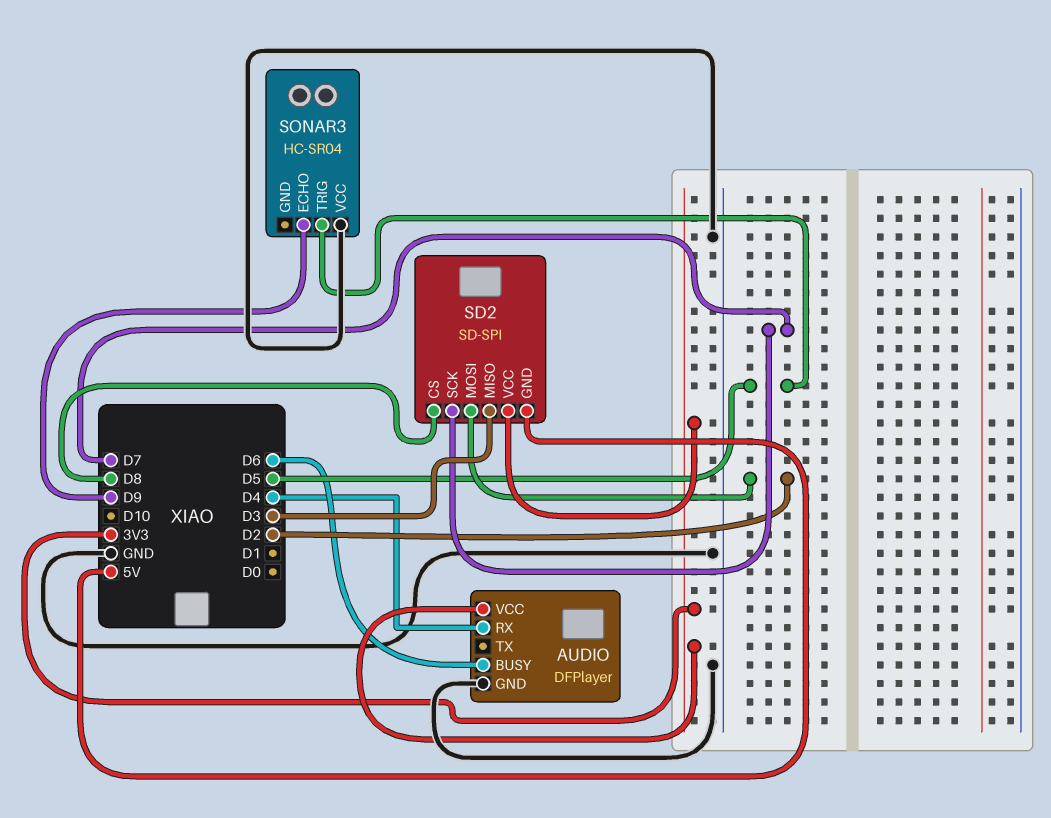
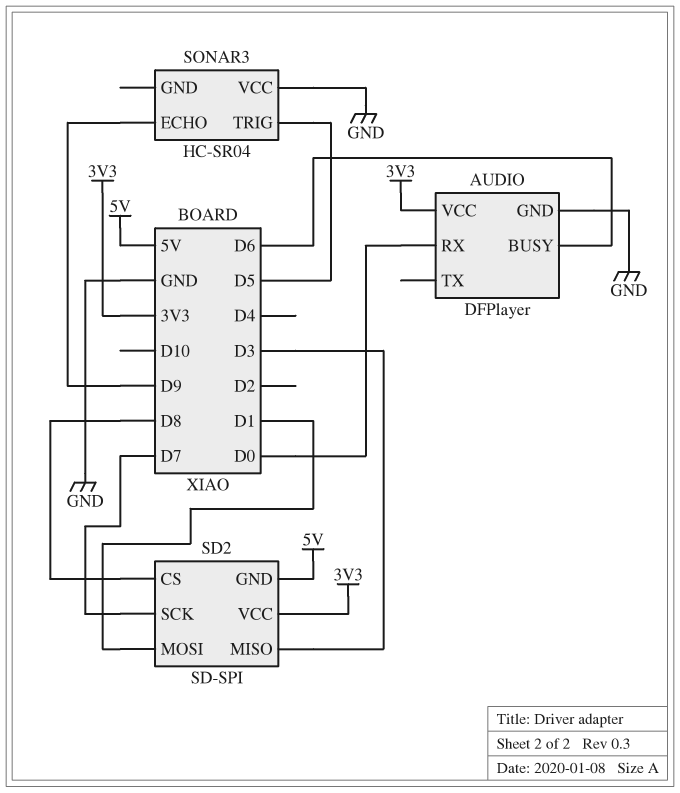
AUDIO pin RX: D4 -> D0
SD2 pin MOSI: D2 -> D1

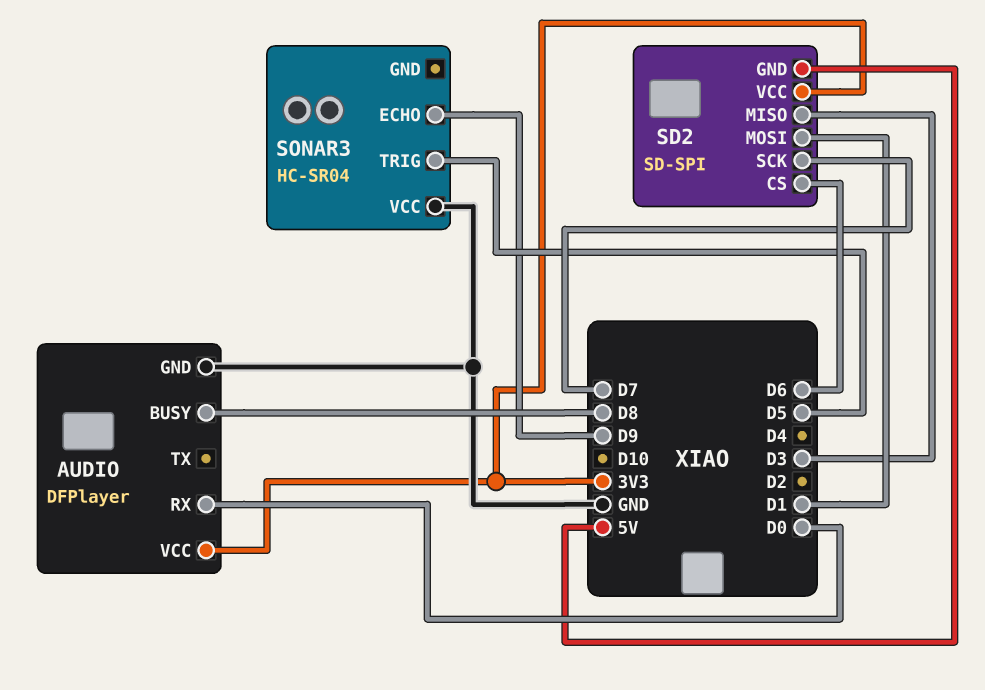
AUDIO pin BUSY: D6 -> D8
SD2 pin CS: D8 -> D6

